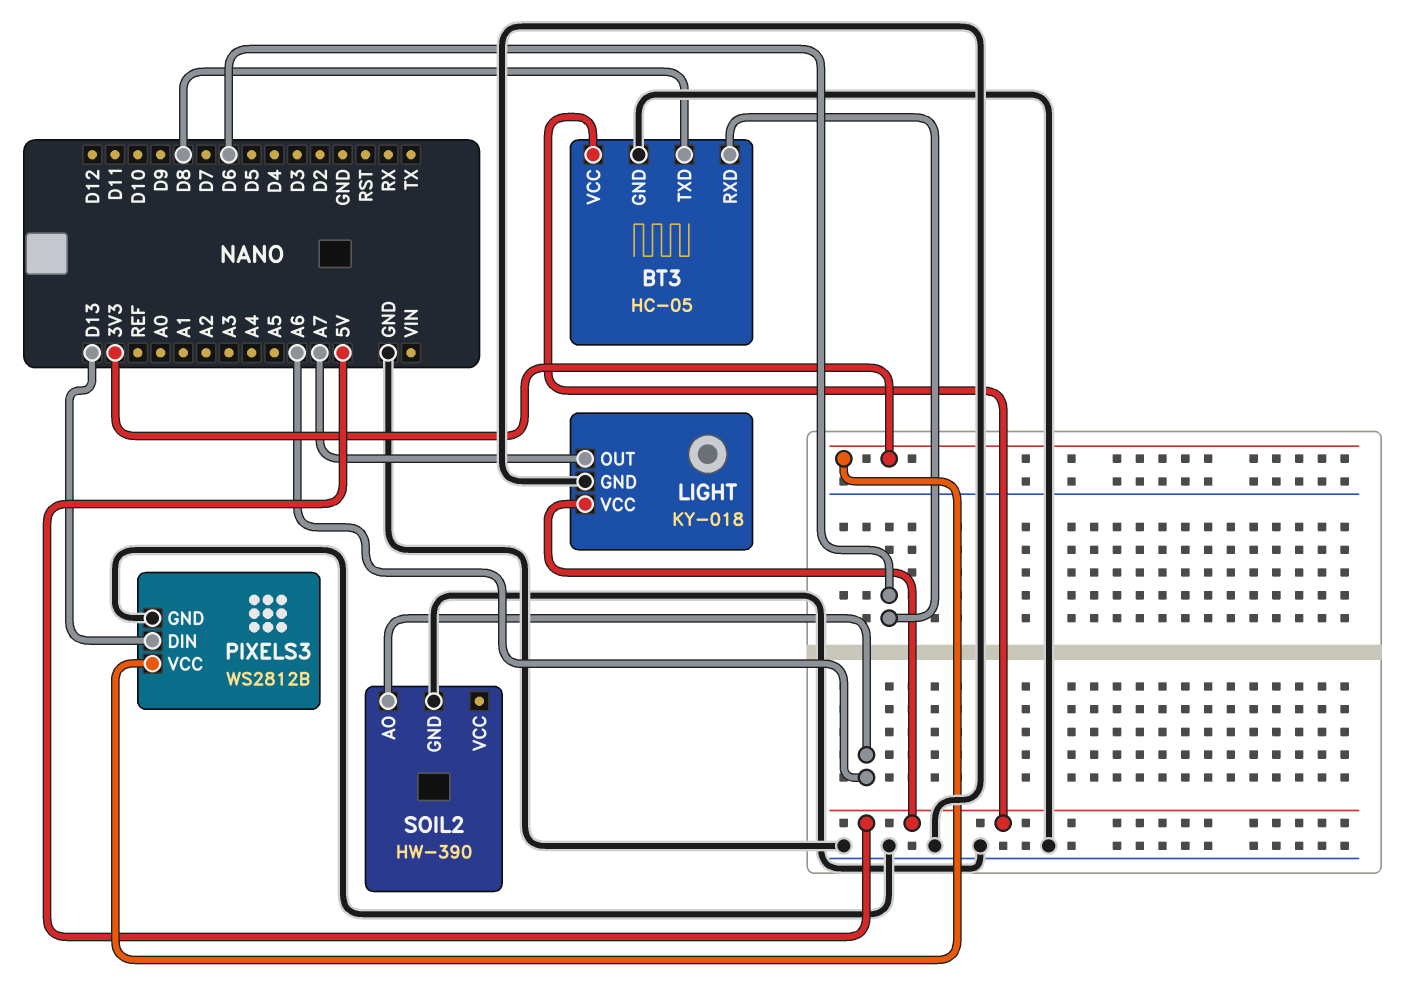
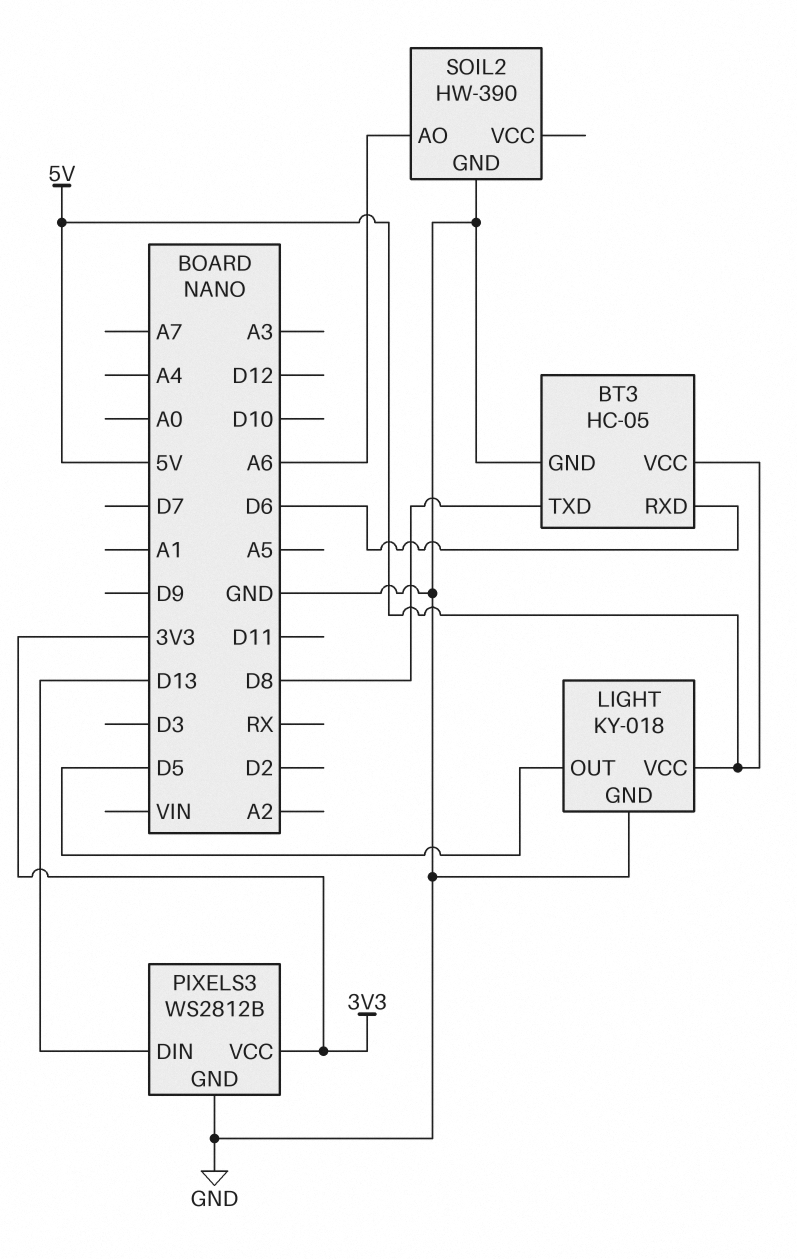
LIGHT pin OUT: A7 -> D5

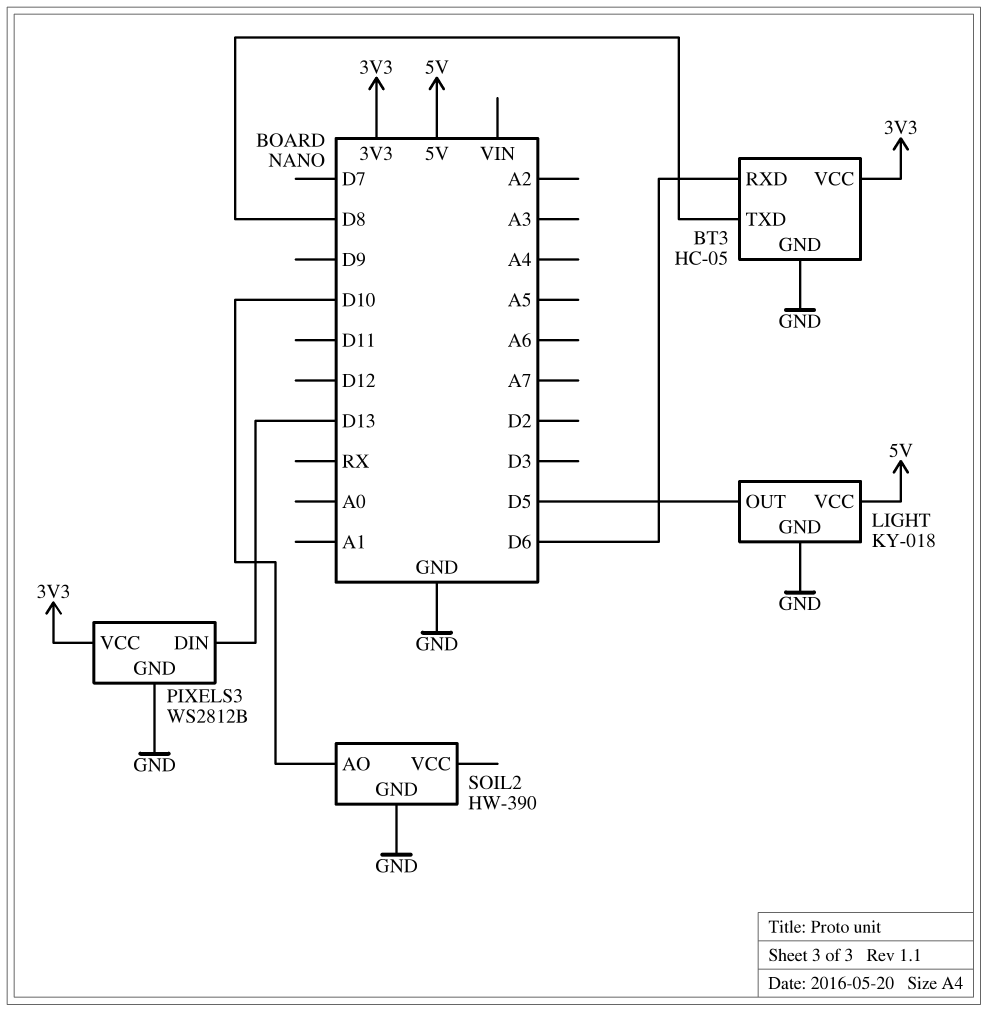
BT3 pin VCC: 5V -> 3V3
SOIL2 pin AO: A6 -> D10

